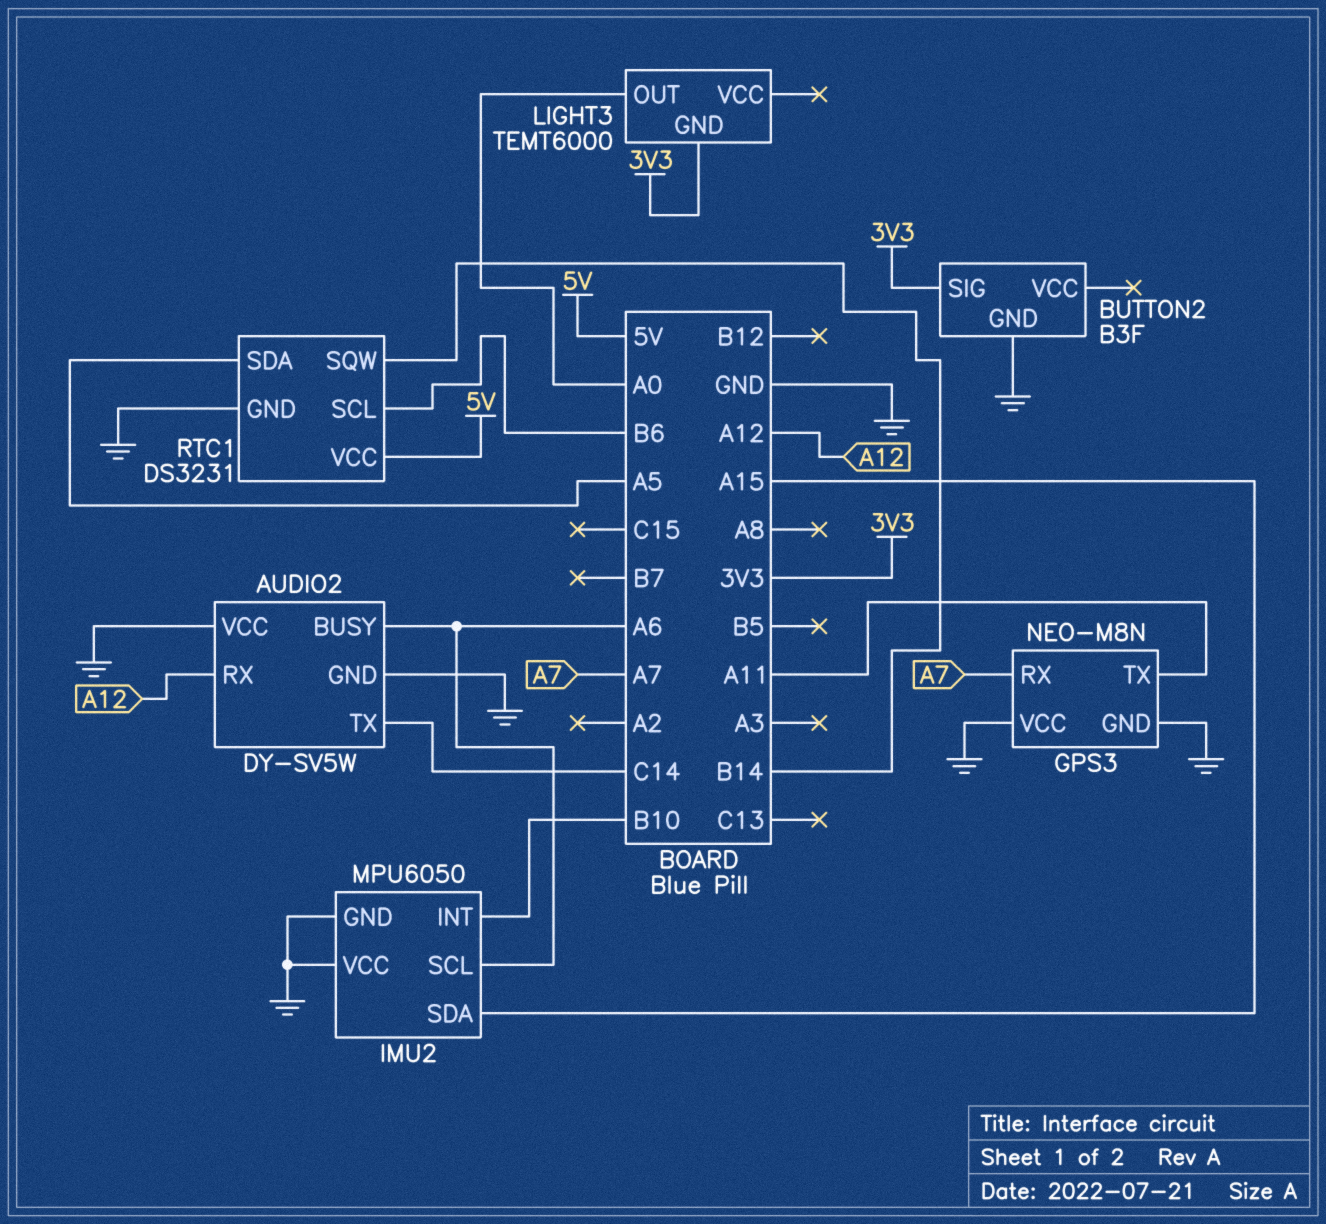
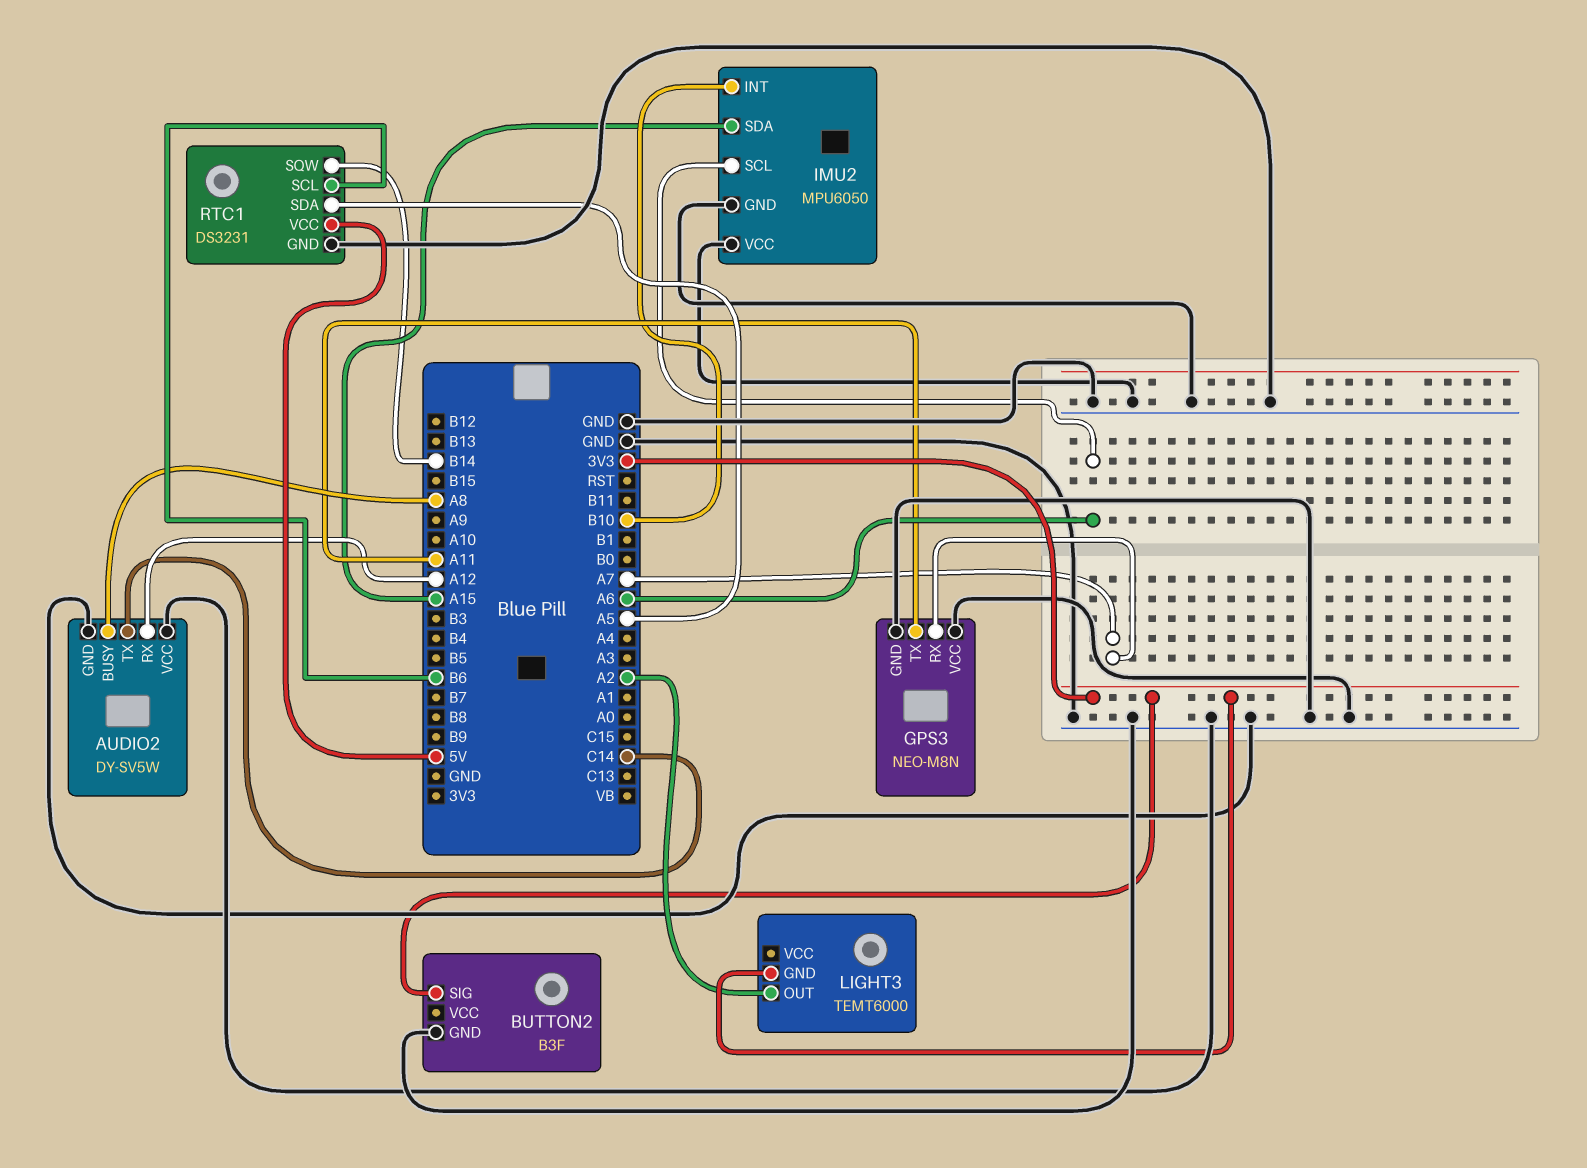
AUDIO2 pin BUSY: A6 -> A8
LIGHT3 pin OUT: A0 -> A2

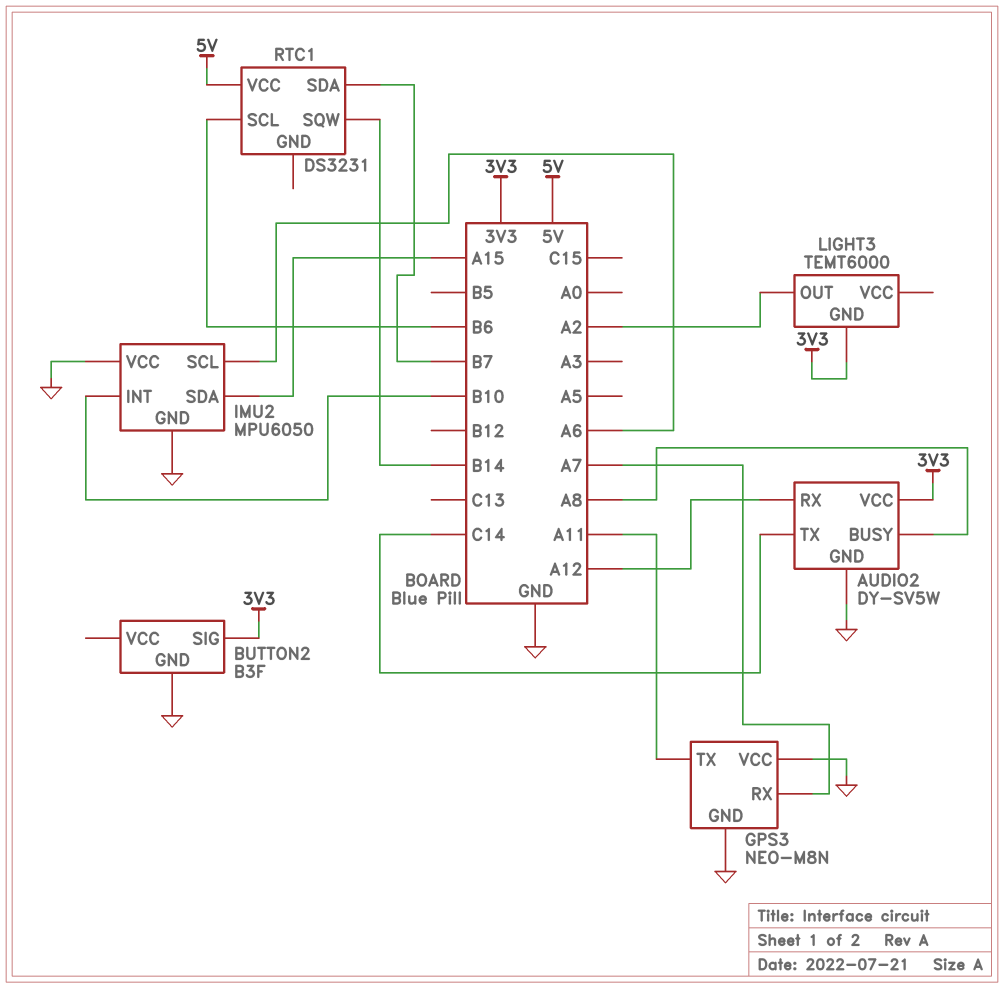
AUDIO2 pin VCC: GND -> 3V3
RTC1 pin GND: GND -> none
RTC1 pin SDA: A5 -> B7

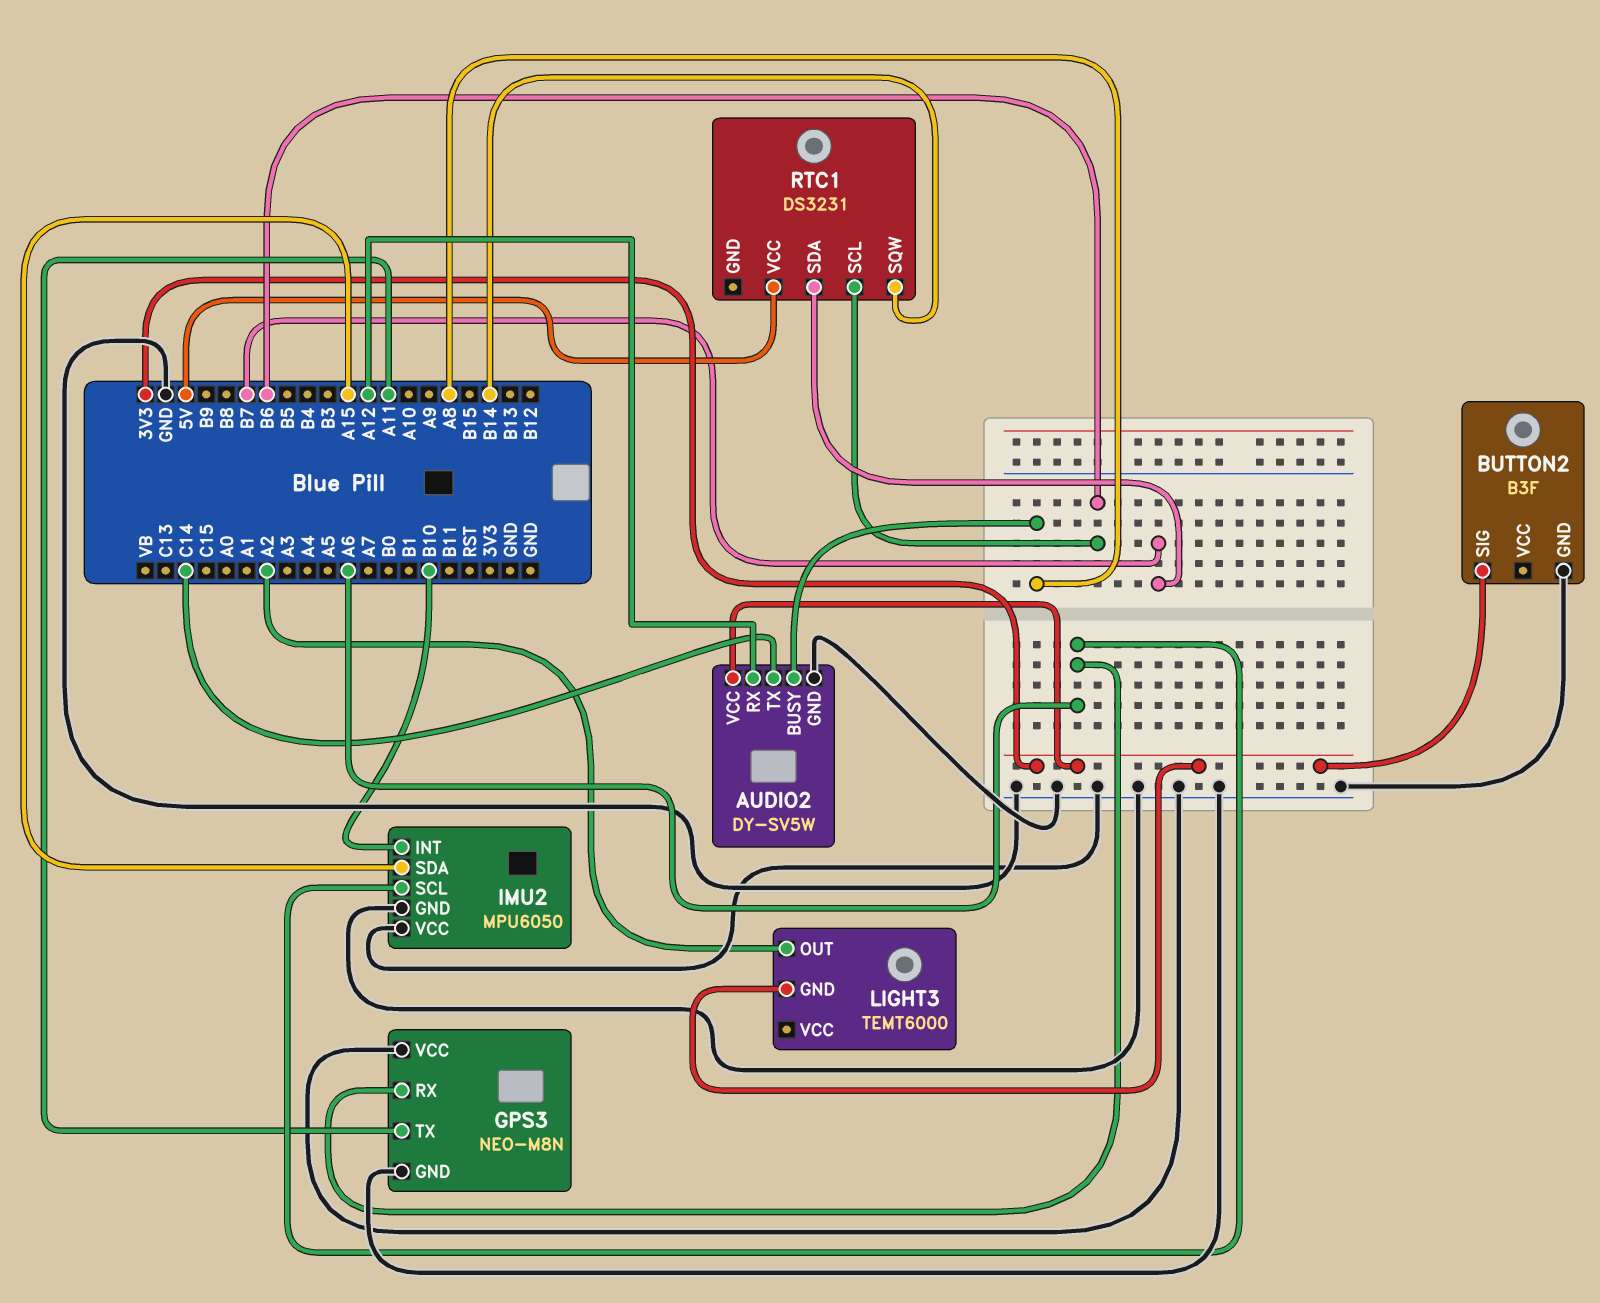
GPS3 pin RX: A7 -> A6

